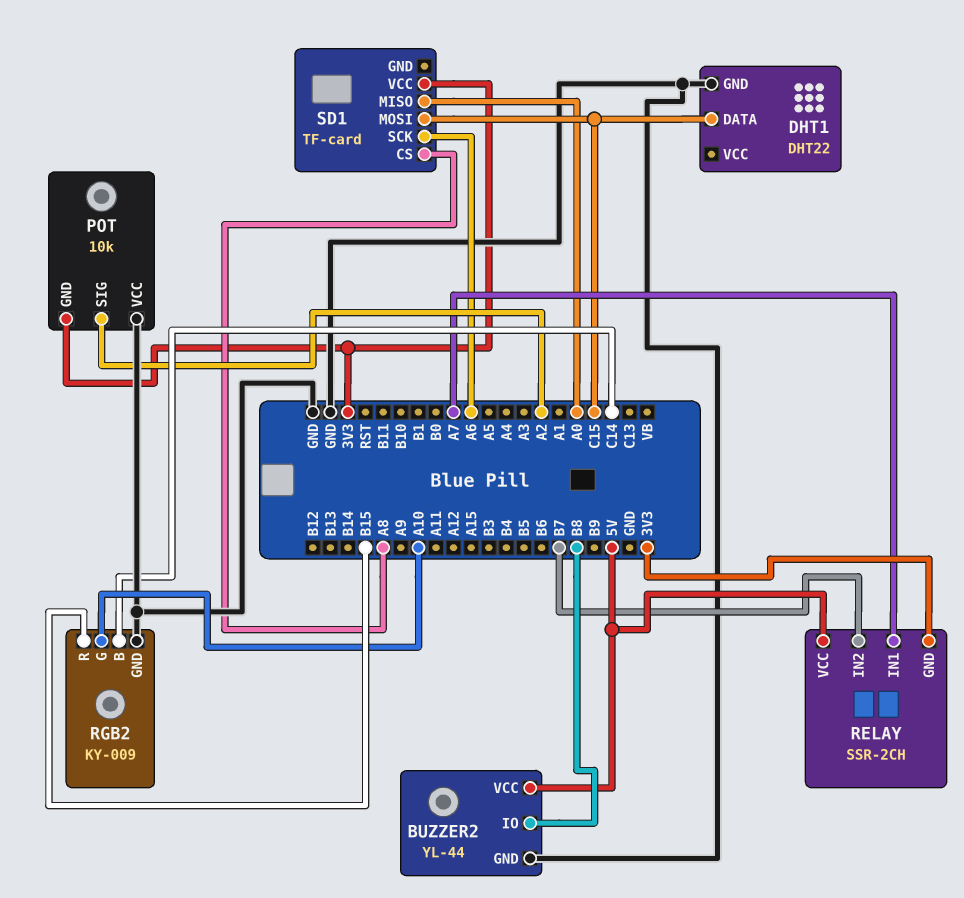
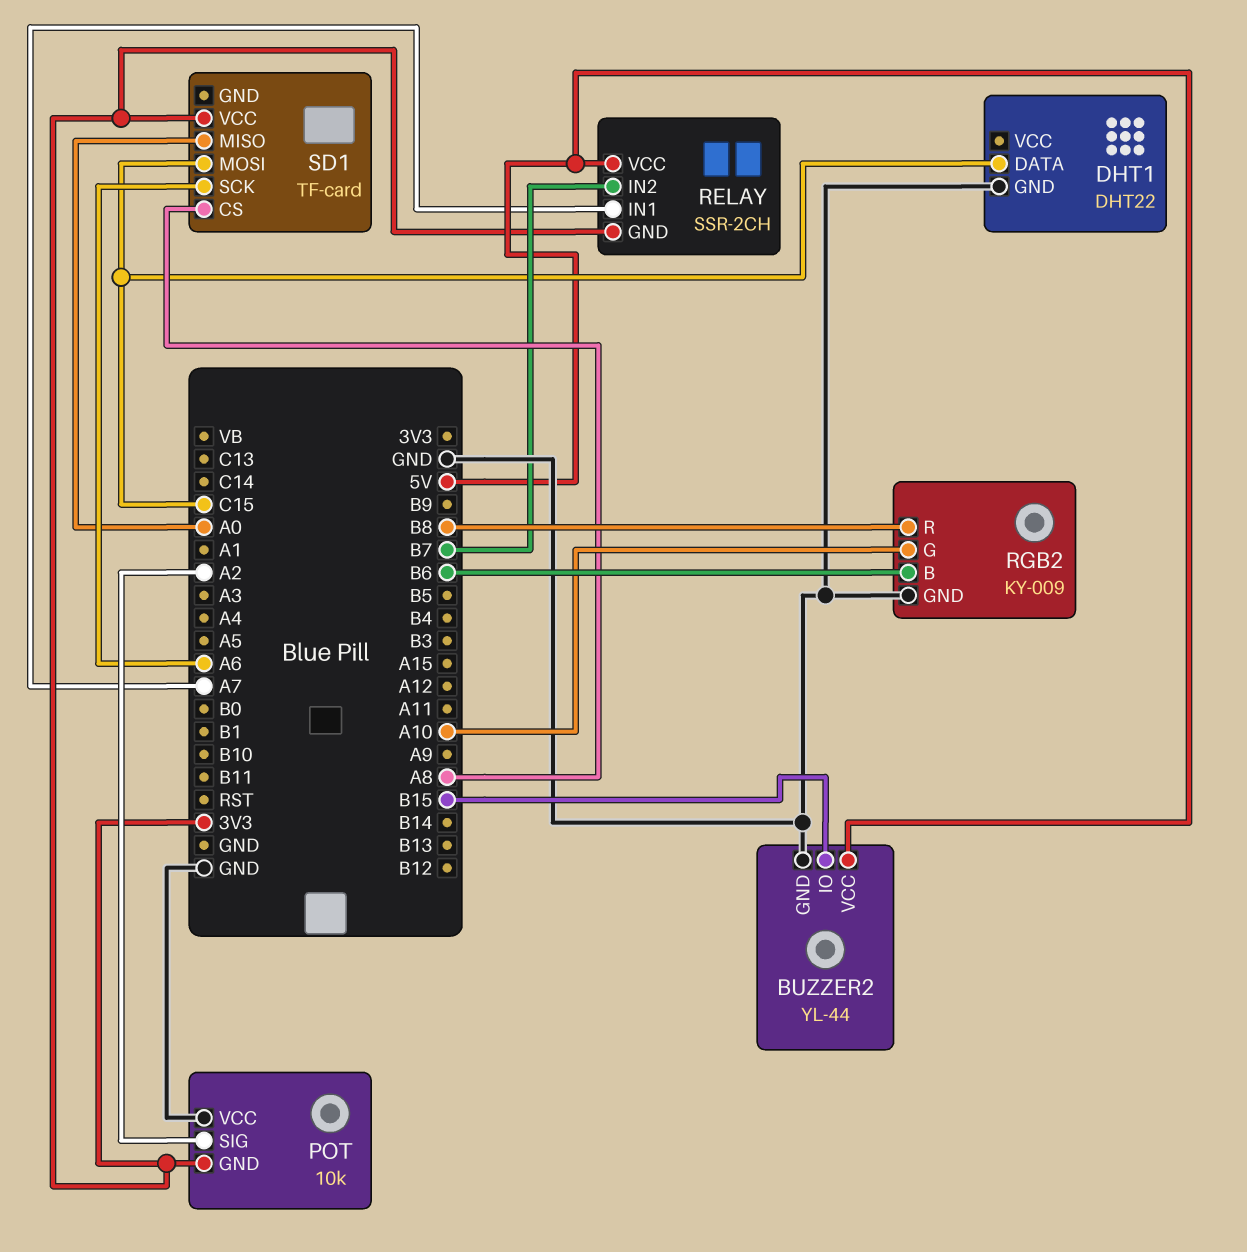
BUZZER2 pin IO: B8 -> B15
RGB2 pin B: C14 -> B6
RGB2 pin R: B15 -> B8

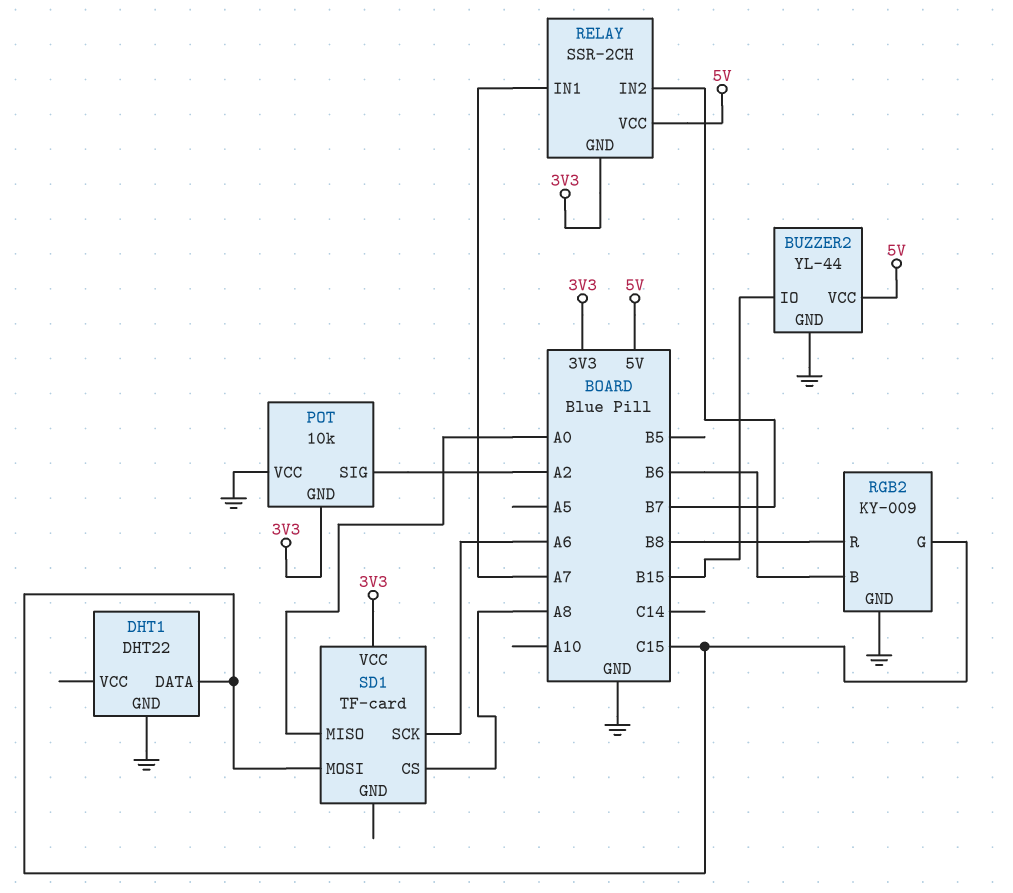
RGB2 pin G: A10 -> C15

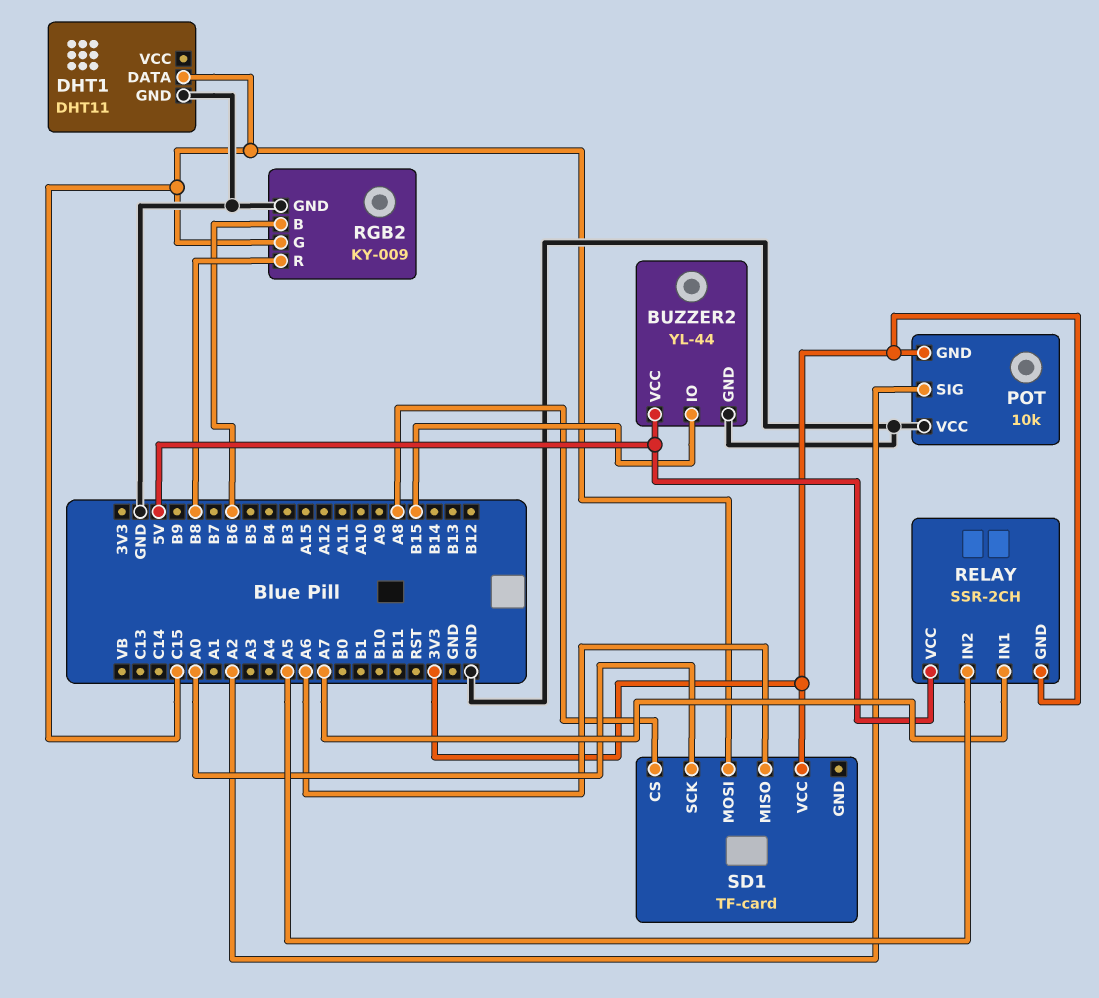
DHT1: DHT22 -> DHT11
RELAY pin IN2: B7 -> A5
SD1 pin MISO: A0 -> A6
SD1 pin SCK: A6 -> A0

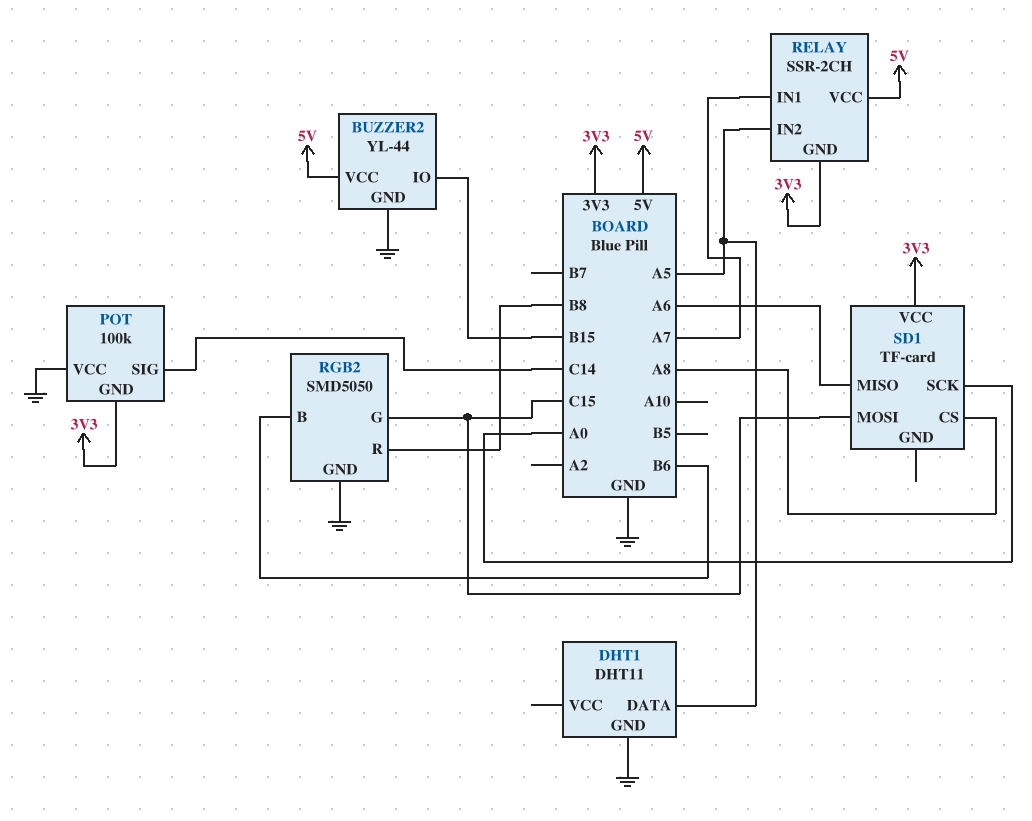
DHT1 pin DATA: C15 -> A5
POT: 10k -> 100k
POT pin SIG: A2 -> C14
RGB2: KY-009 -> SMD5050

